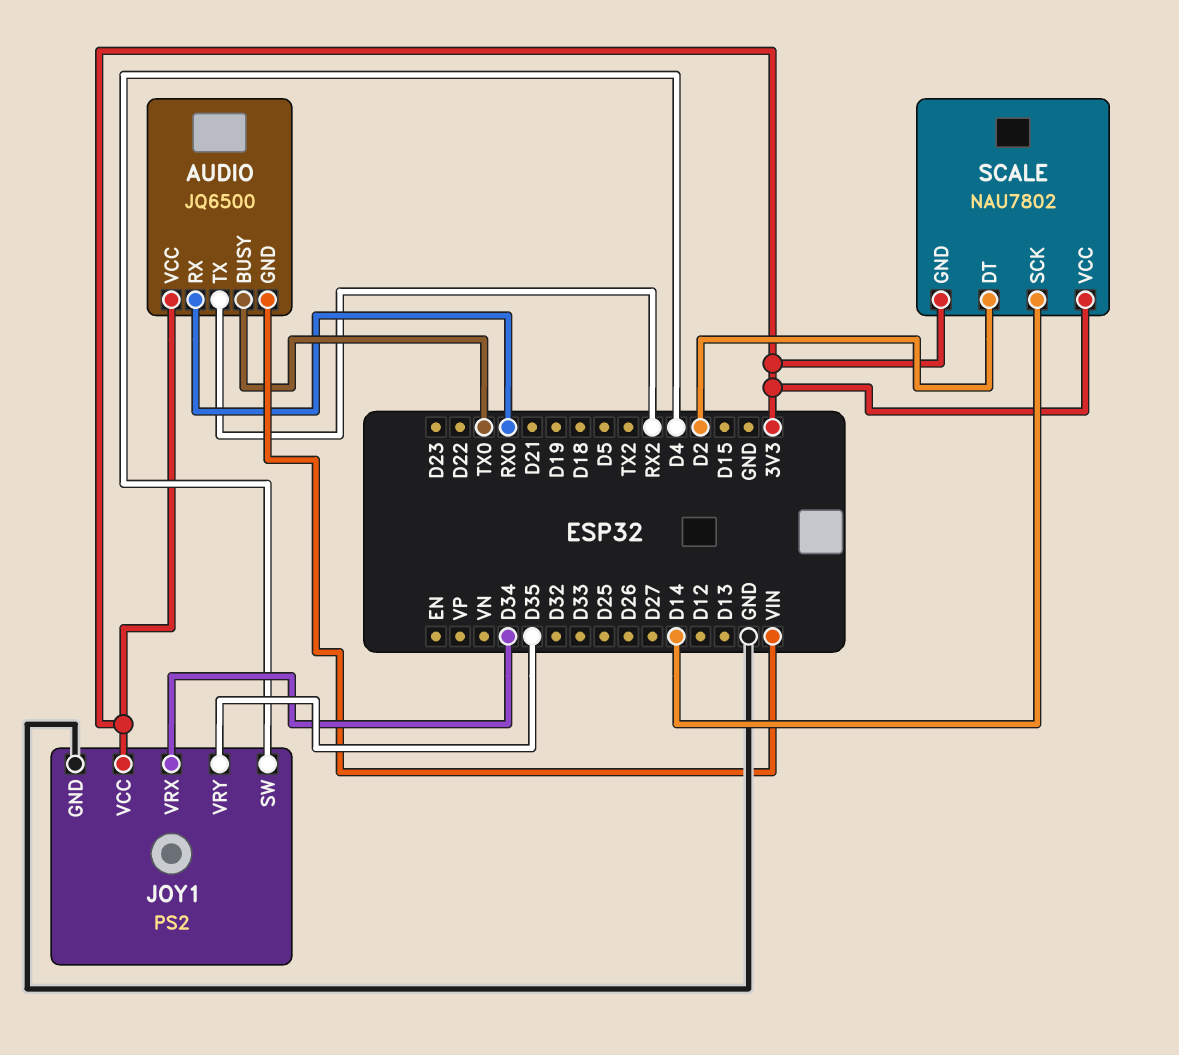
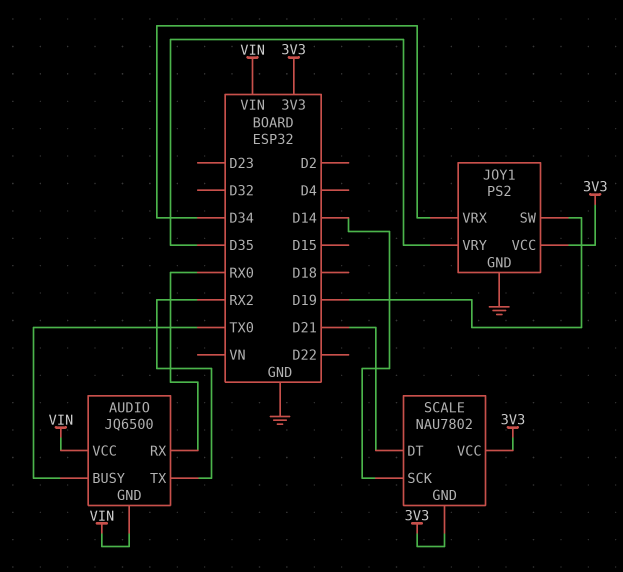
AUDIO pin VCC: 3V3 -> VIN
JOY1 pin SW: D4 -> D19
SCALE pin DT: D2 -> D21

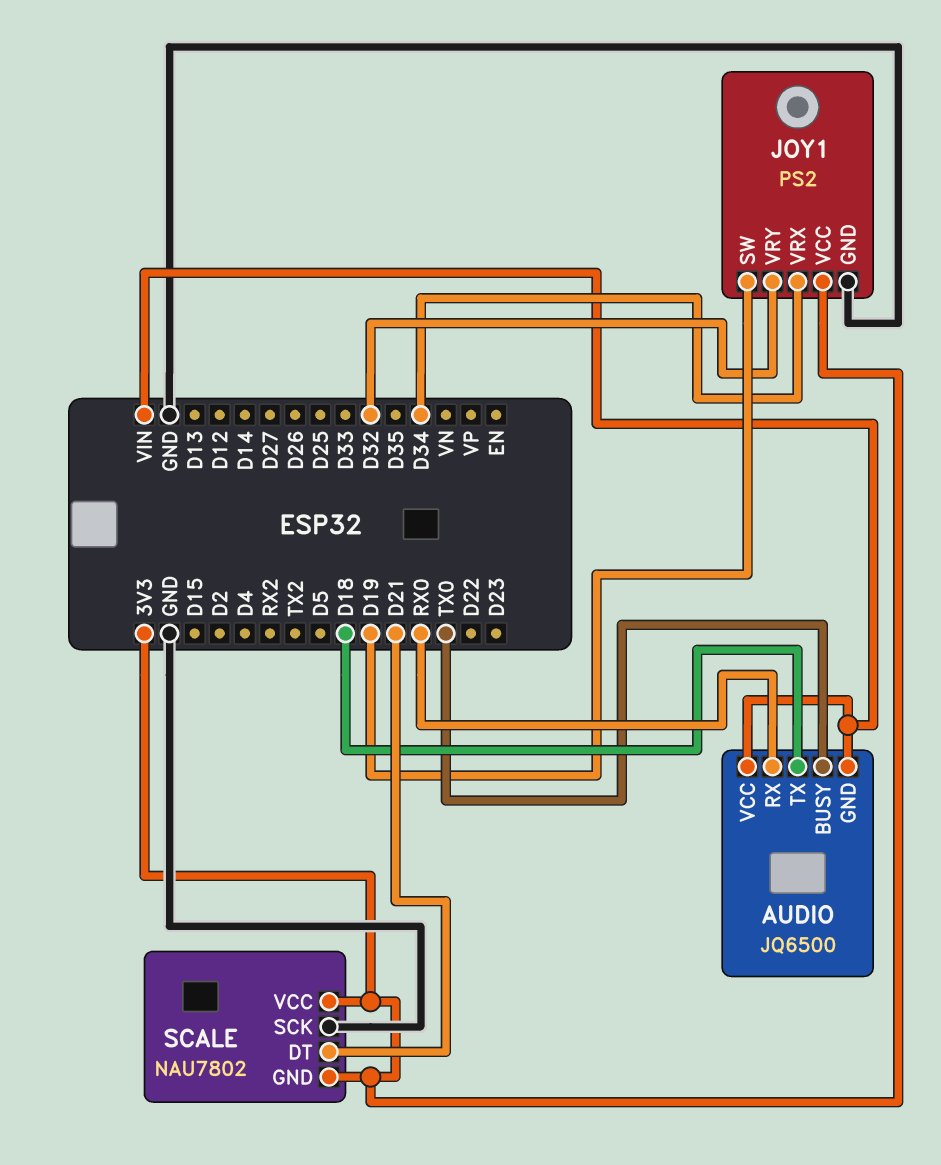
AUDIO pin TX: RX2 -> D18
JOY1 pin VRY: D35 -> D32
SCALE pin SCK: D14 -> GND

